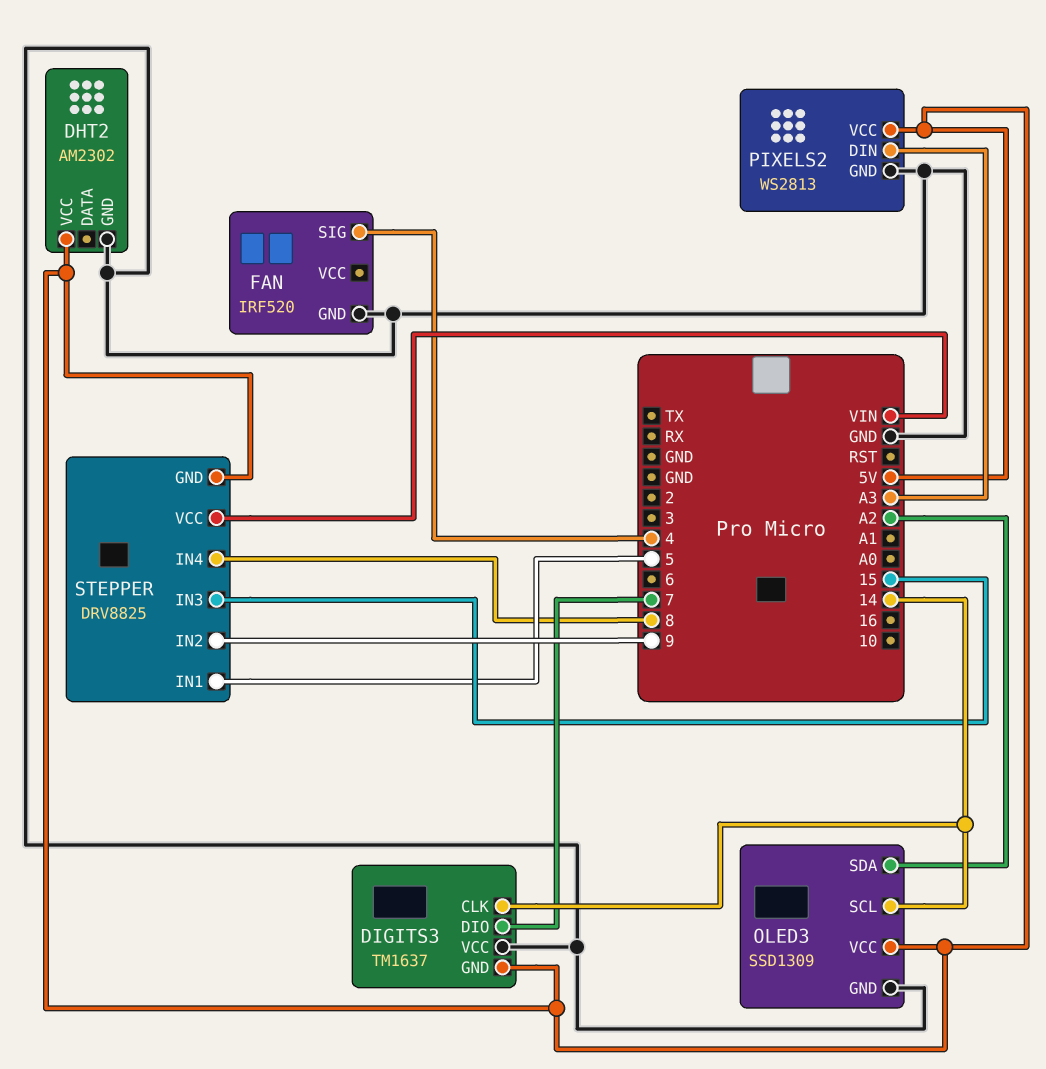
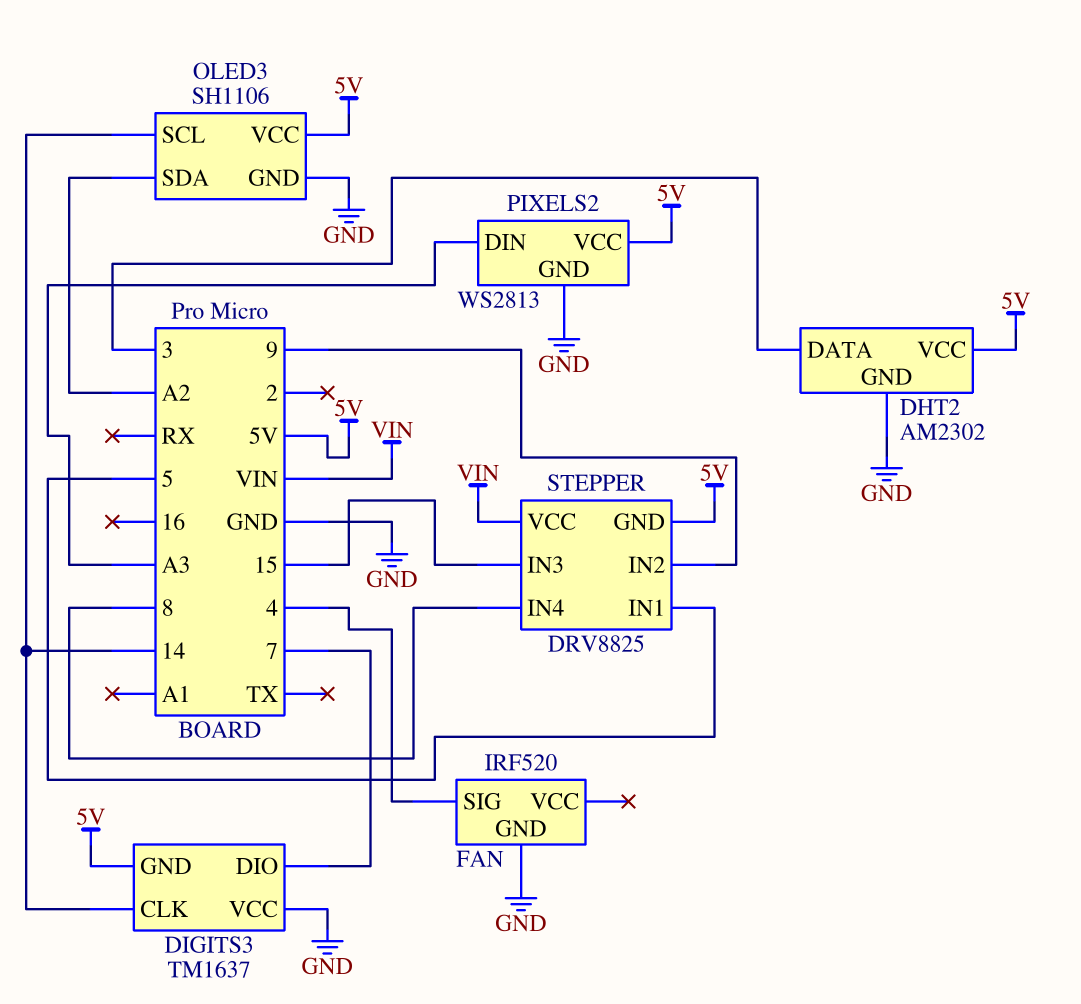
DHT2 pin DATA: none -> 3
OLED3: SSD1309 -> SH1106

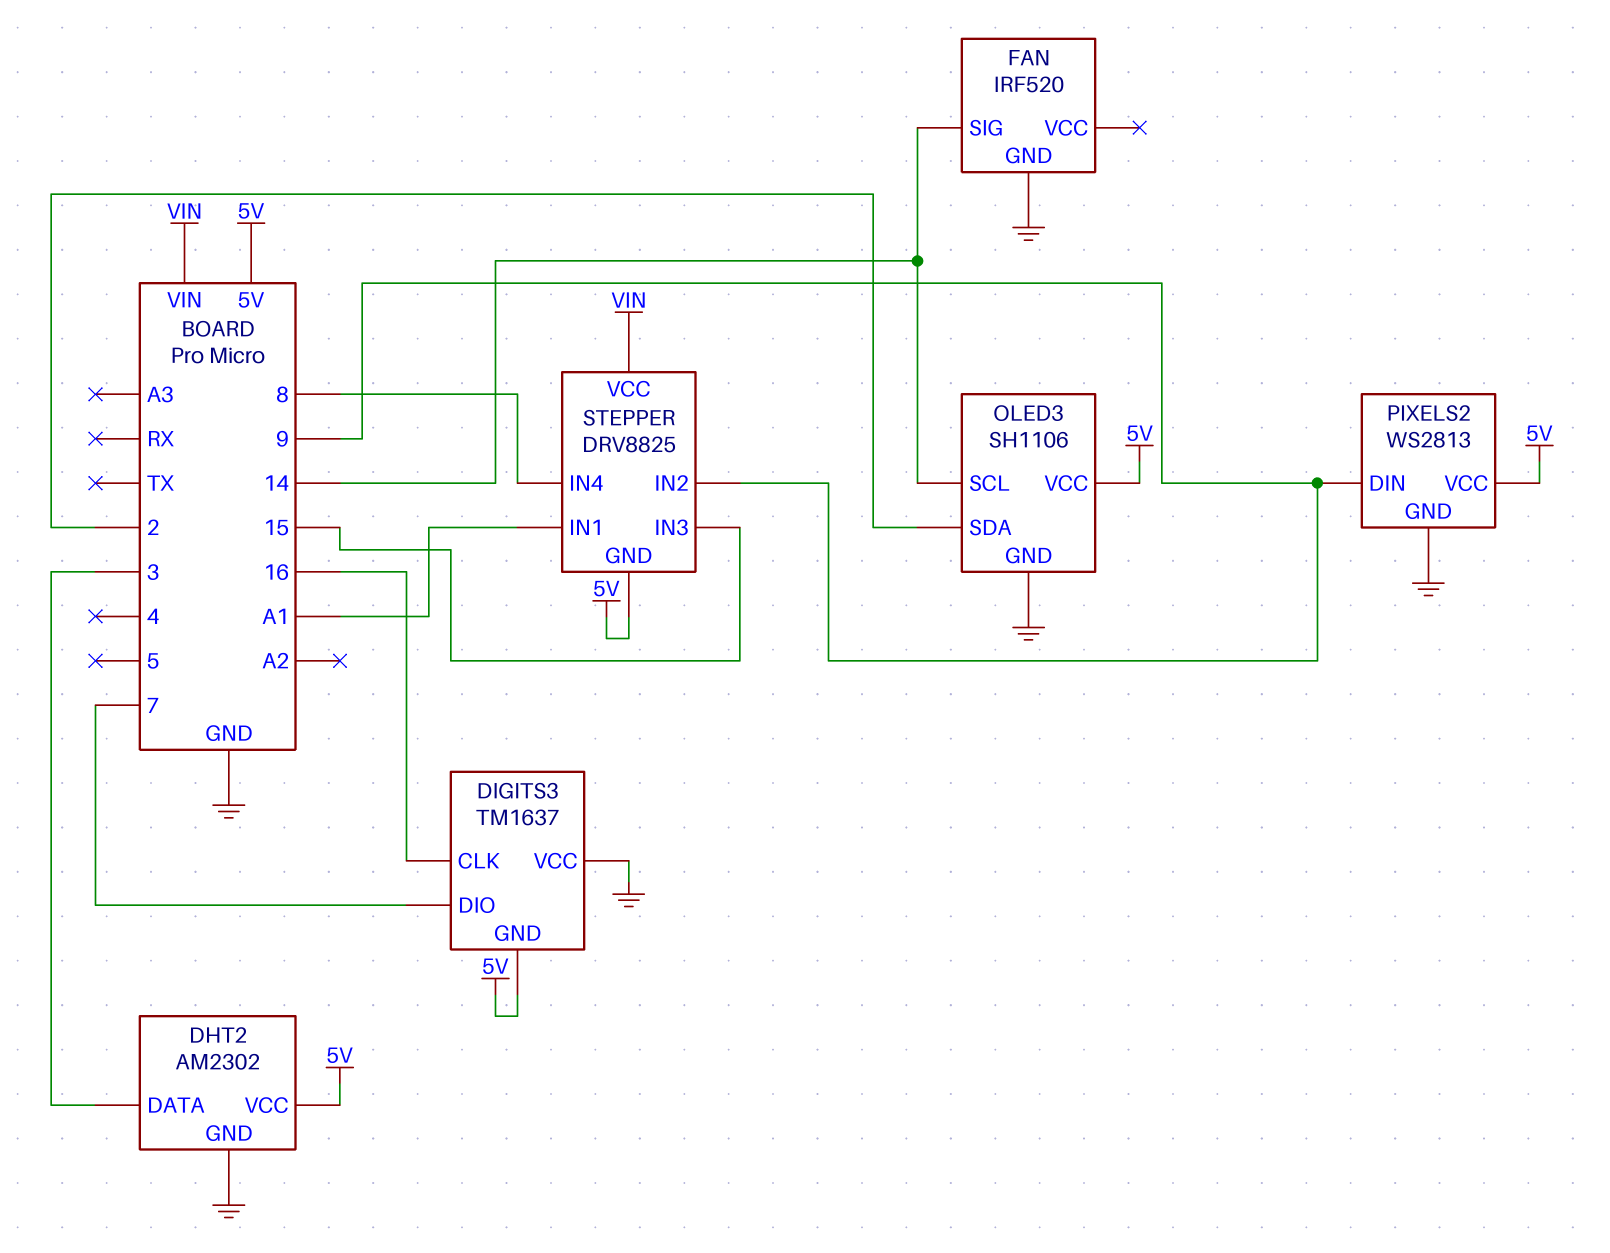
DIGITS3 pin CLK: 14 -> 16
FAN pin SIG: 4 -> 14
OLED3 pin SDA: A2 -> 2
PIXELS2 pin DIN: A3 -> 9
STEPPER pin IN1: 5 -> A1

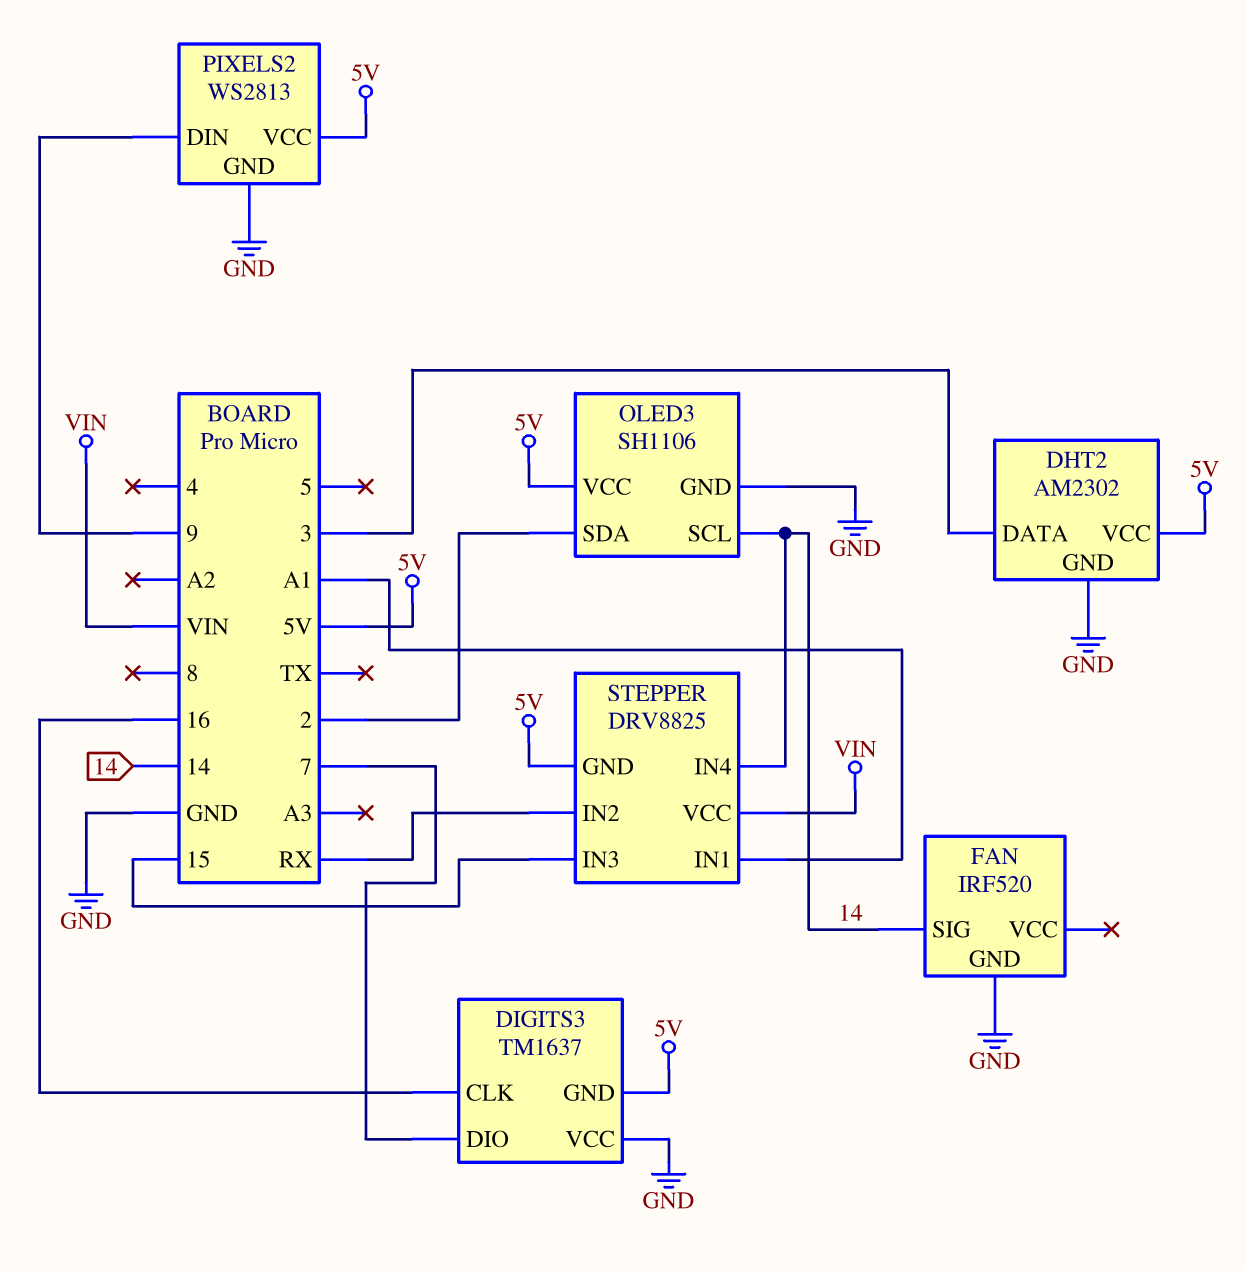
STEPPER pin IN2: 9 -> RX
STEPPER pin IN4: 8 -> 14

